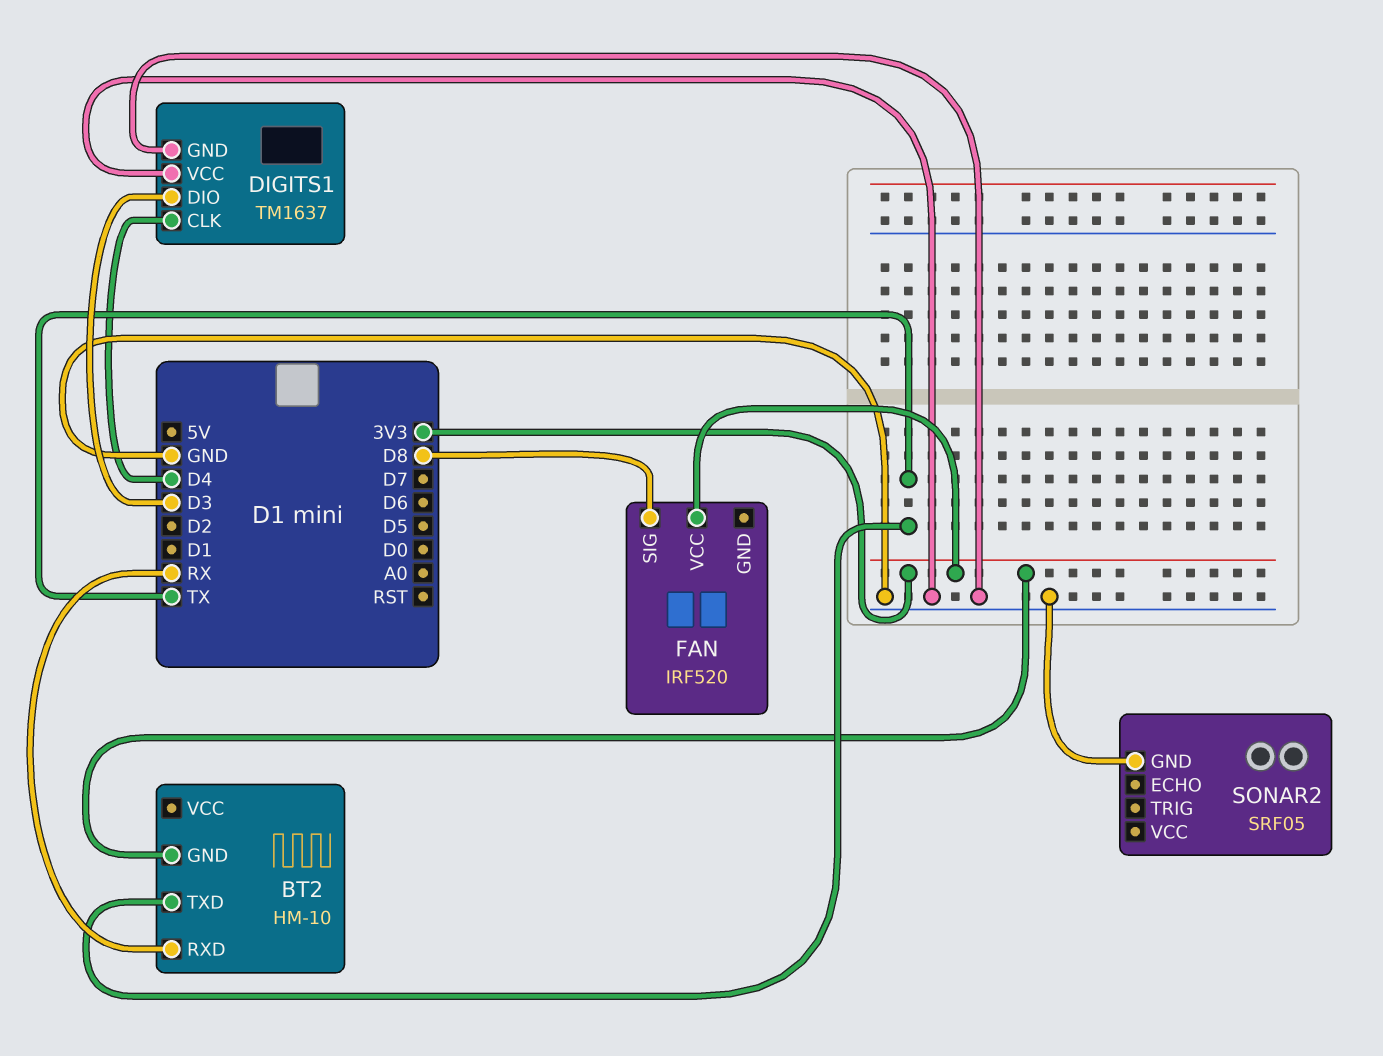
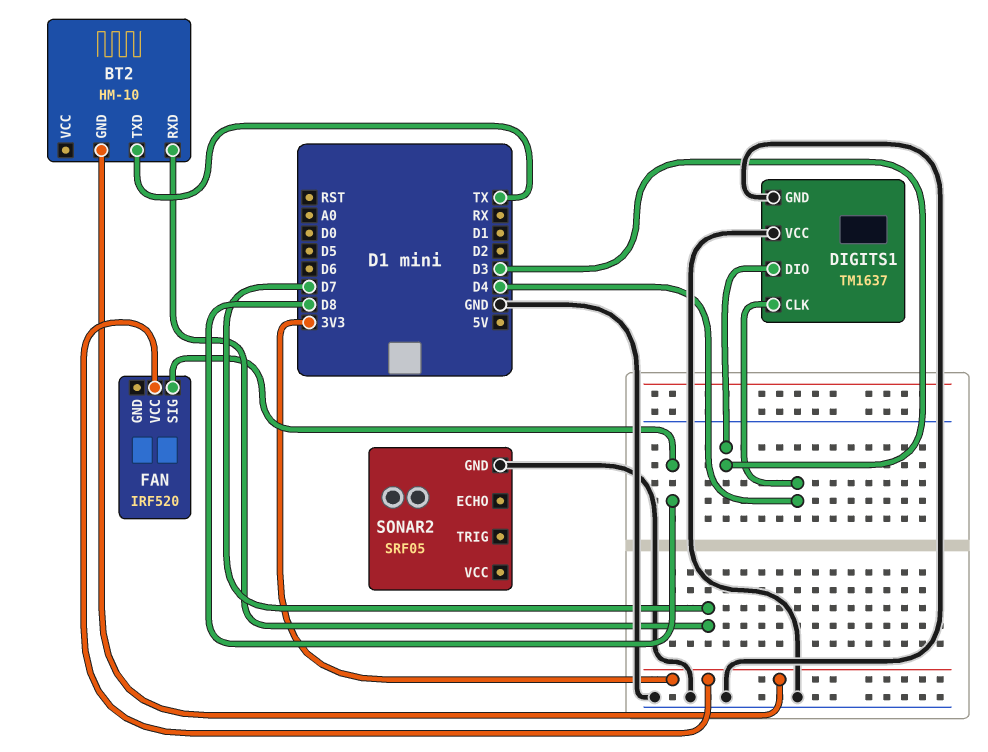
BT2 pin RXD: RX -> D7

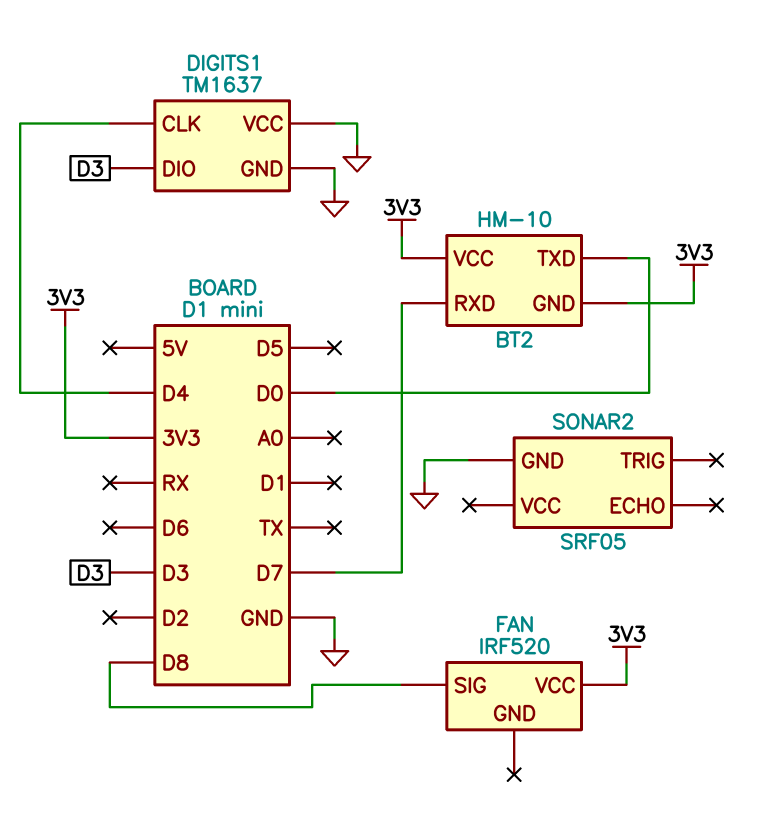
BT2 pin TXD: TX -> D0
BT2 pin VCC: none -> 3V3

